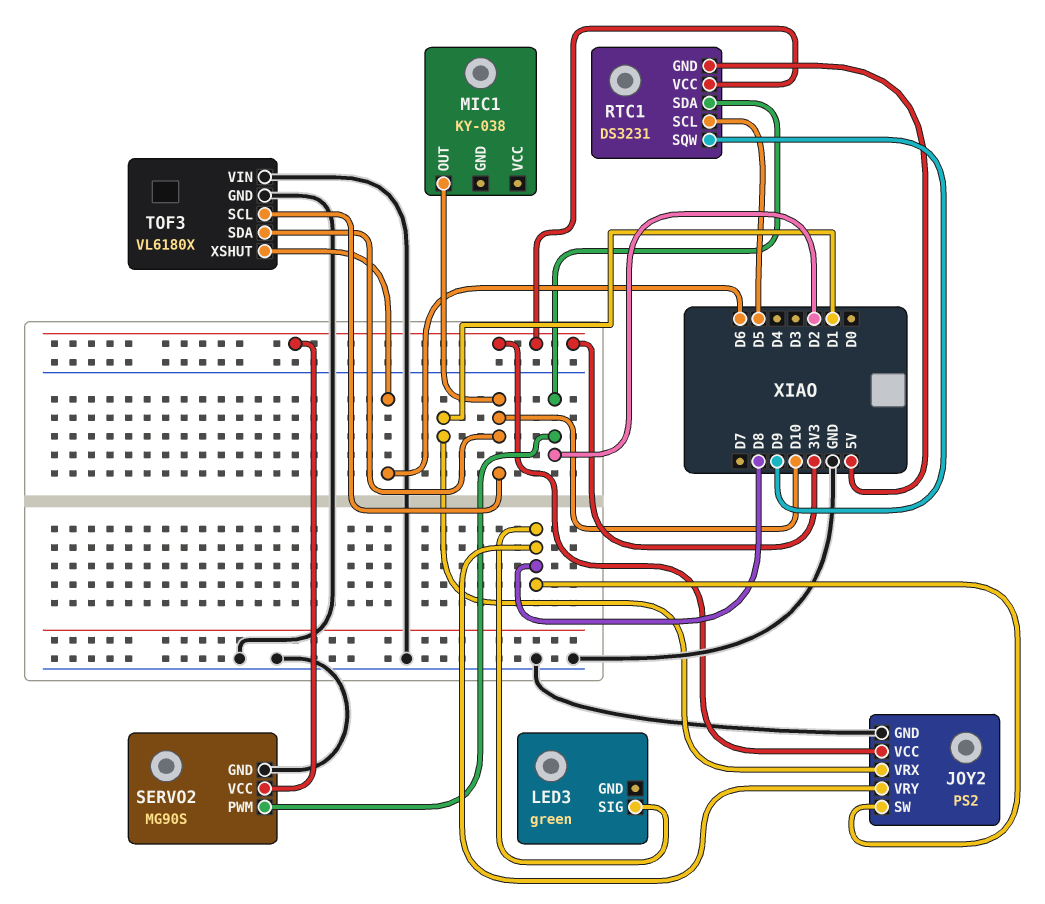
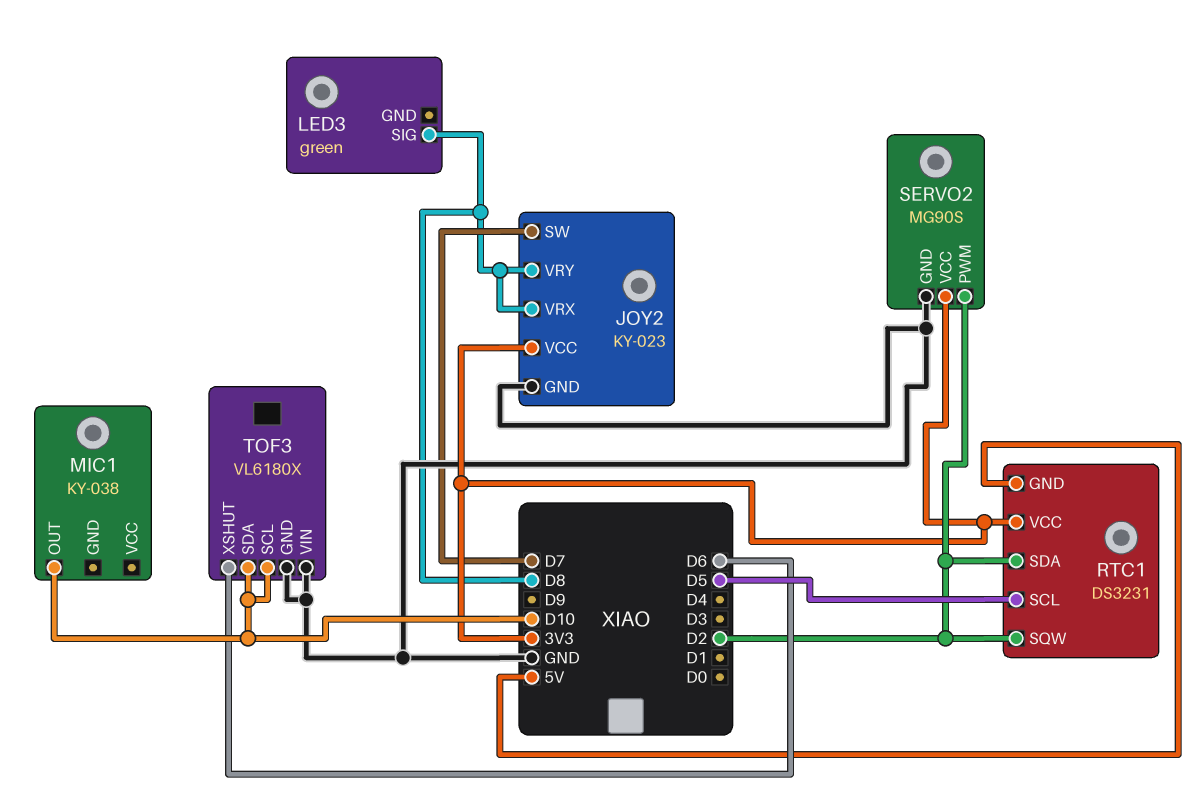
JOY2: PS2 -> KY-023
JOY2 pin SW: D8 -> D7
JOY2 pin VRX: D1 -> D8
RTC1 pin SQW: D9 -> D2

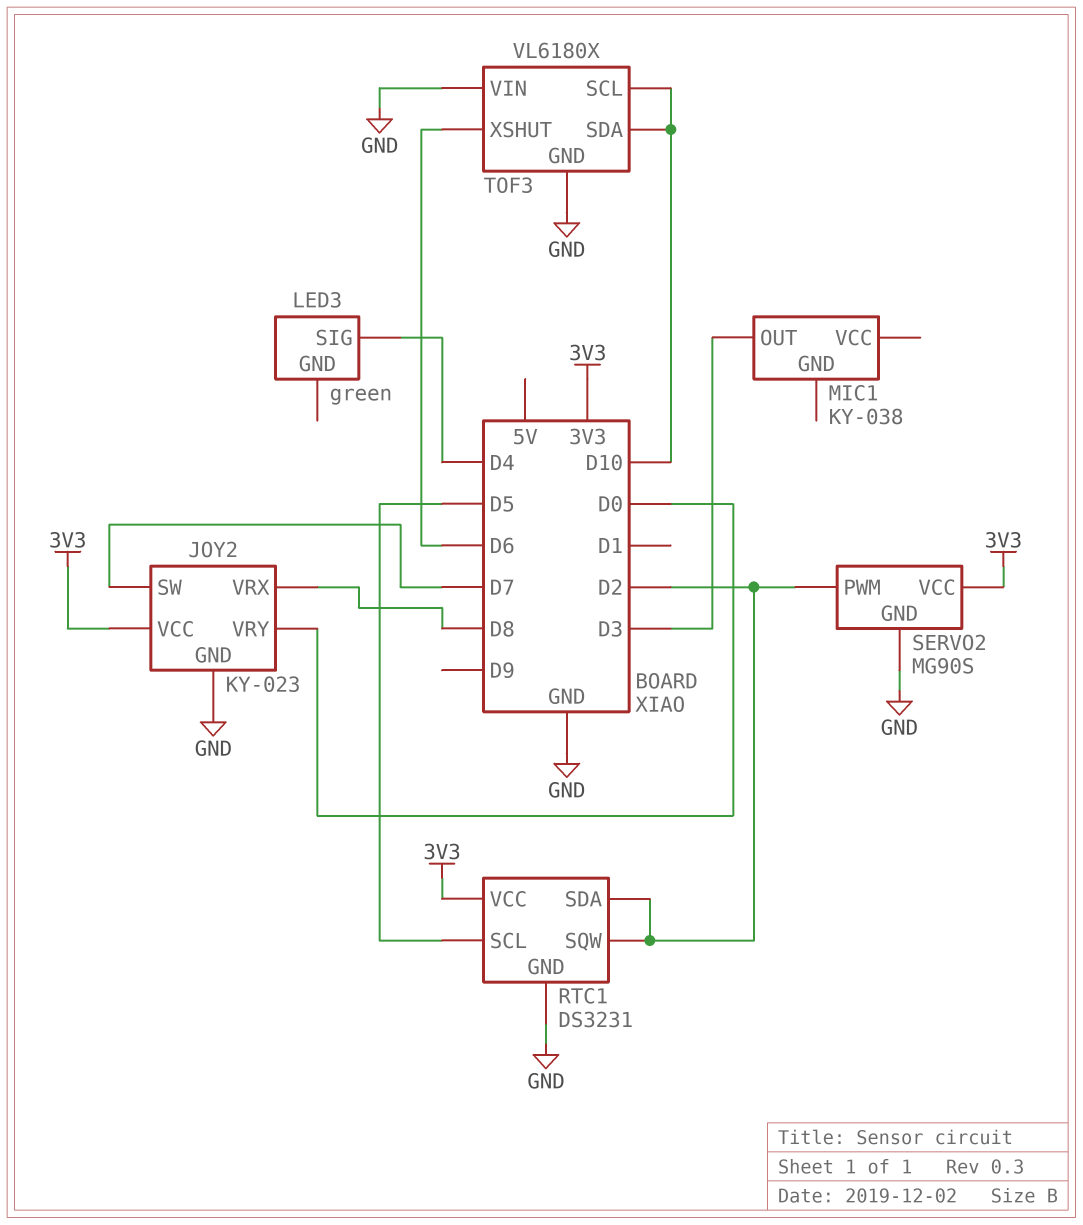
JOY2 pin VRY: D8 -> D0
LED3 pin SIG: D8 -> D4
MIC1 pin OUT: D10 -> D3
RTC1 pin GND: 5V -> GND

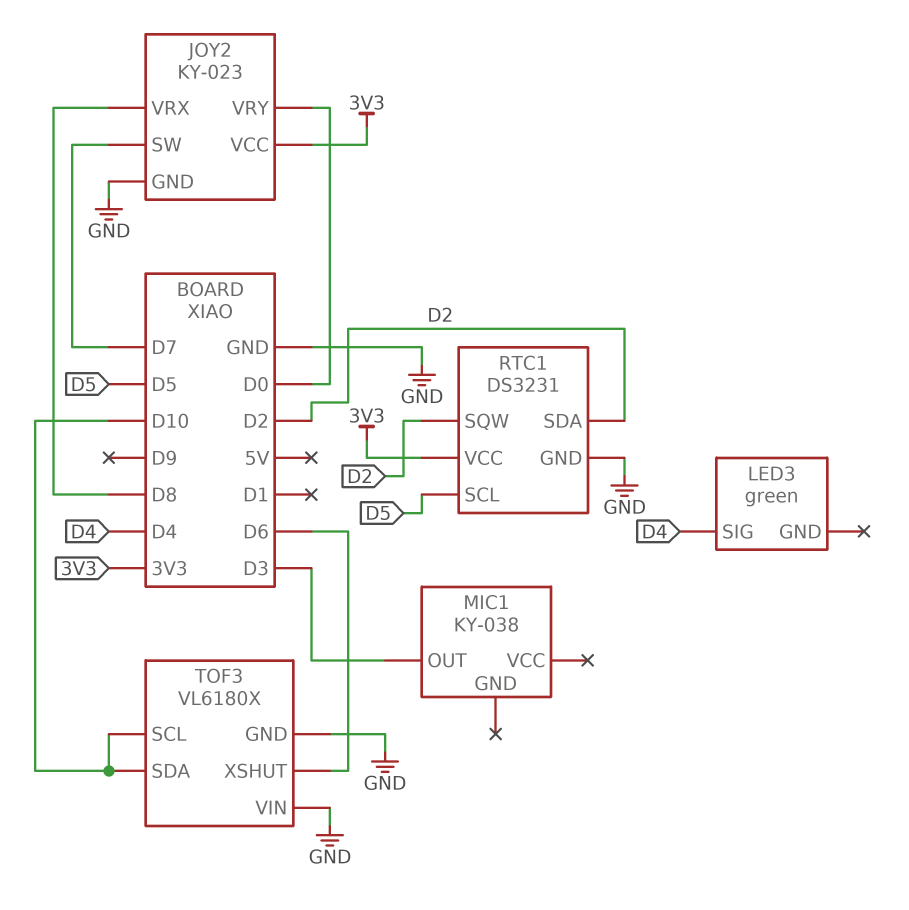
SERVO2: MG90S -> none
SERVO2 pin GND: GND -> none
SERVO2 pin PWM: D2 -> none
SERVO2 pin VCC: 3V3 -> none

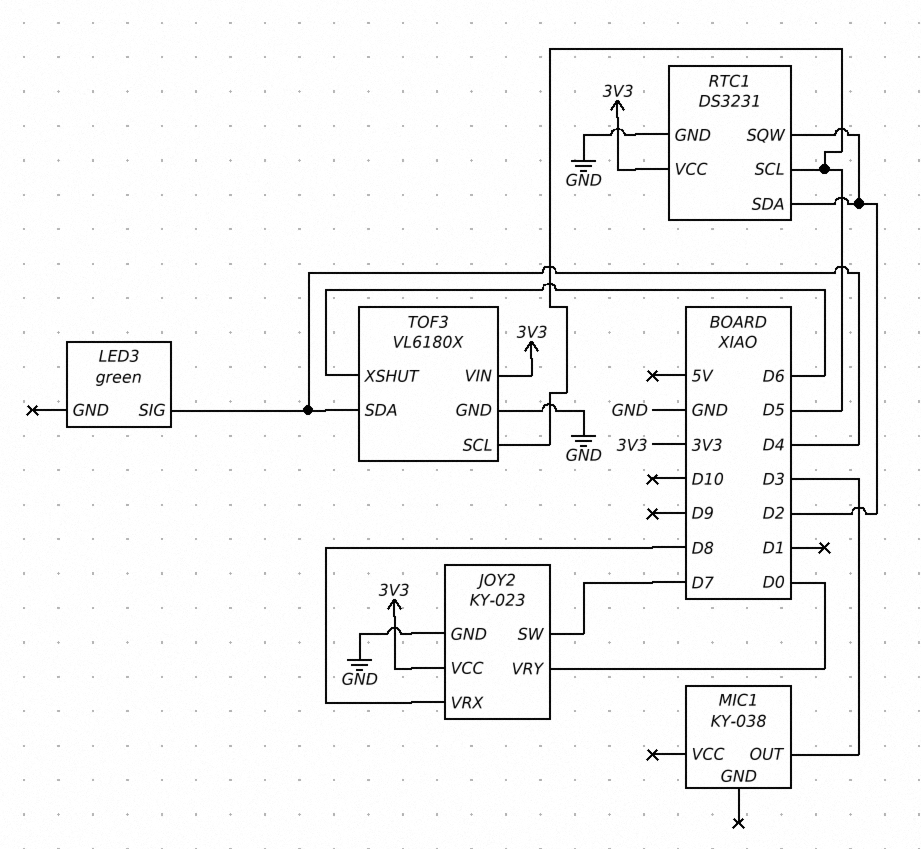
TOF3 pin SCL: D10 -> D5
TOF3 pin SDA: D10 -> D4
TOF3 pin VIN: GND -> 3V3

